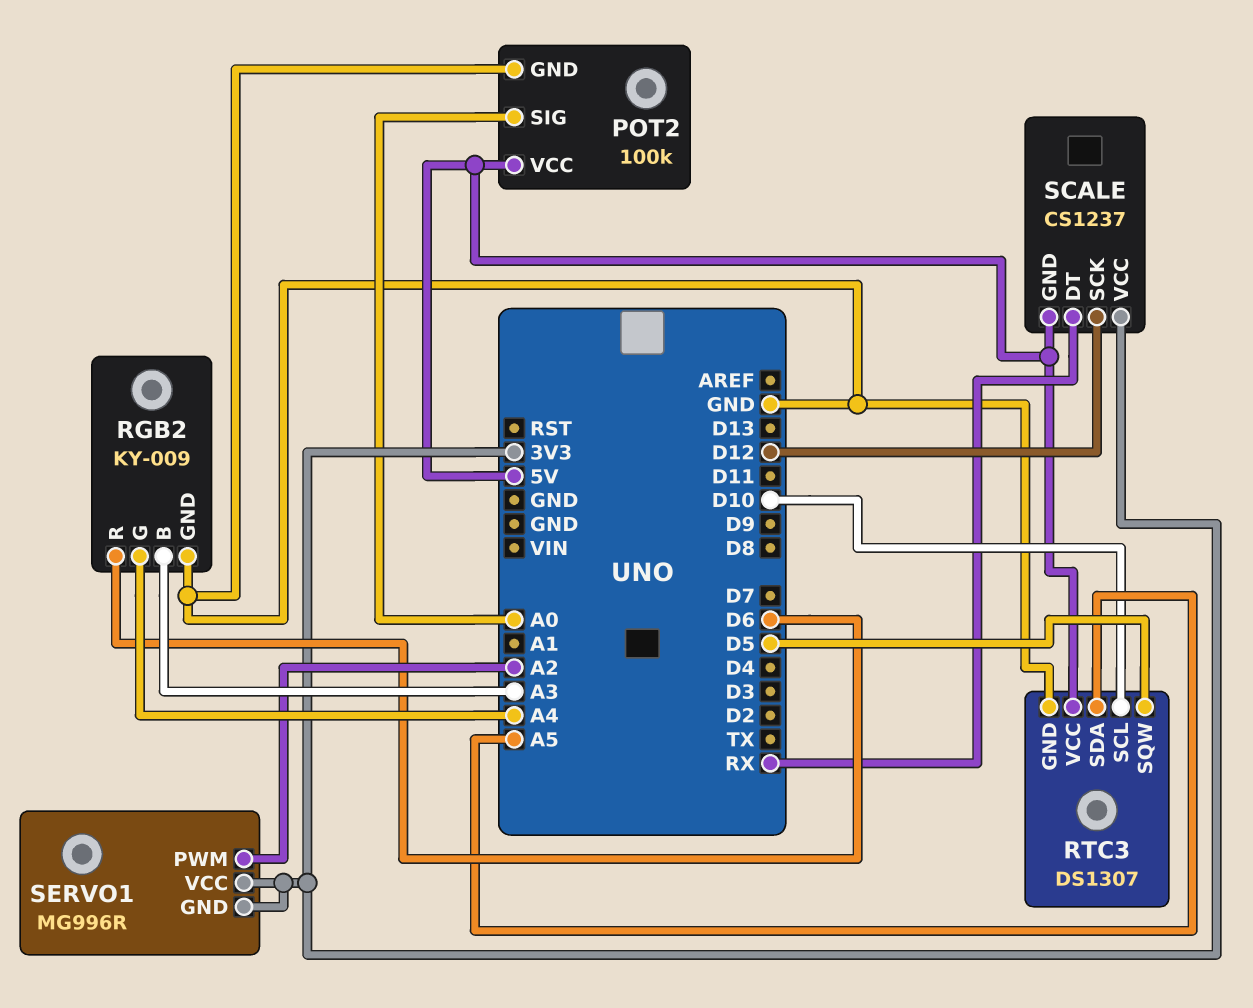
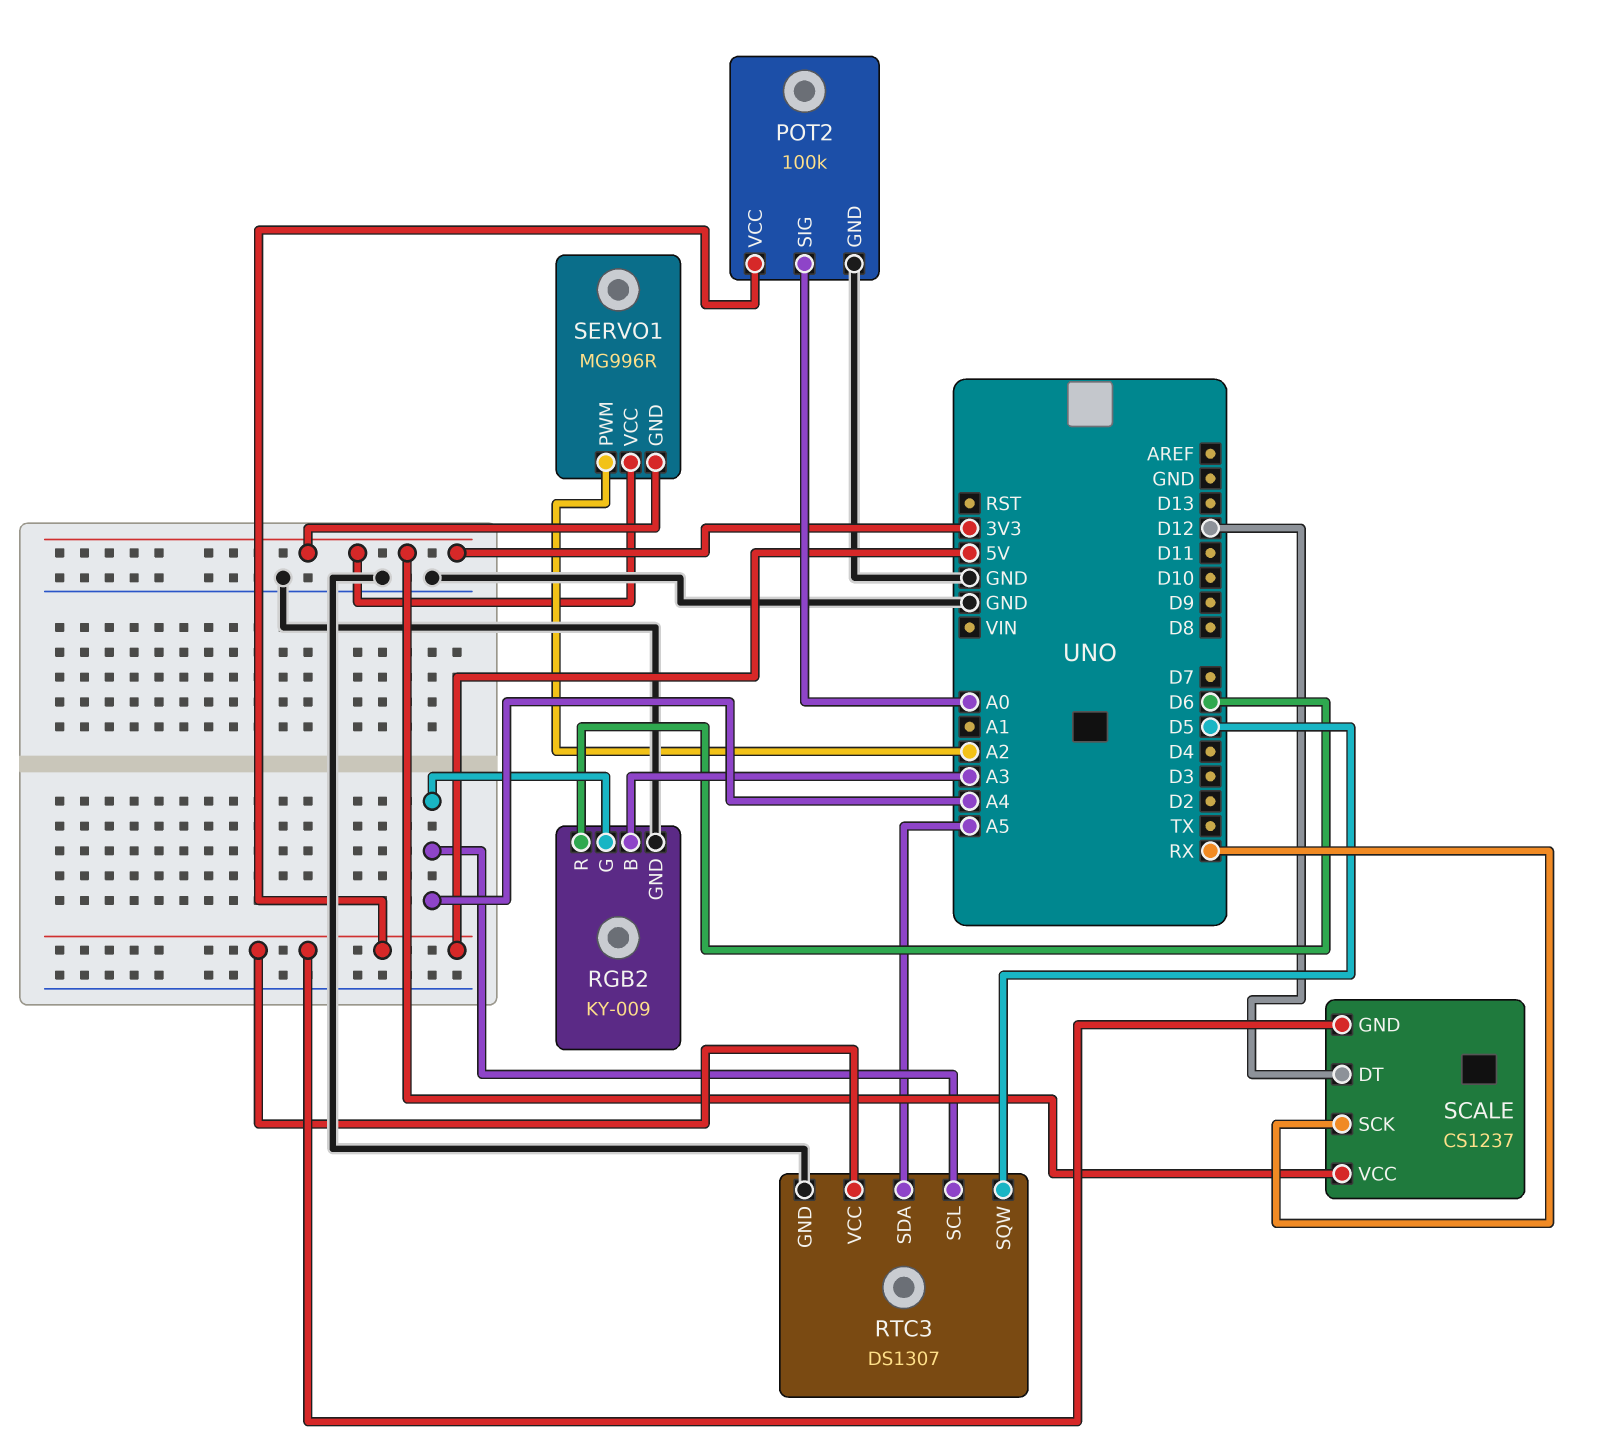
RTC3 pin SCL: D10 -> A4
SCALE pin DT: RX -> D12
SCALE pin SCK: D12 -> RX

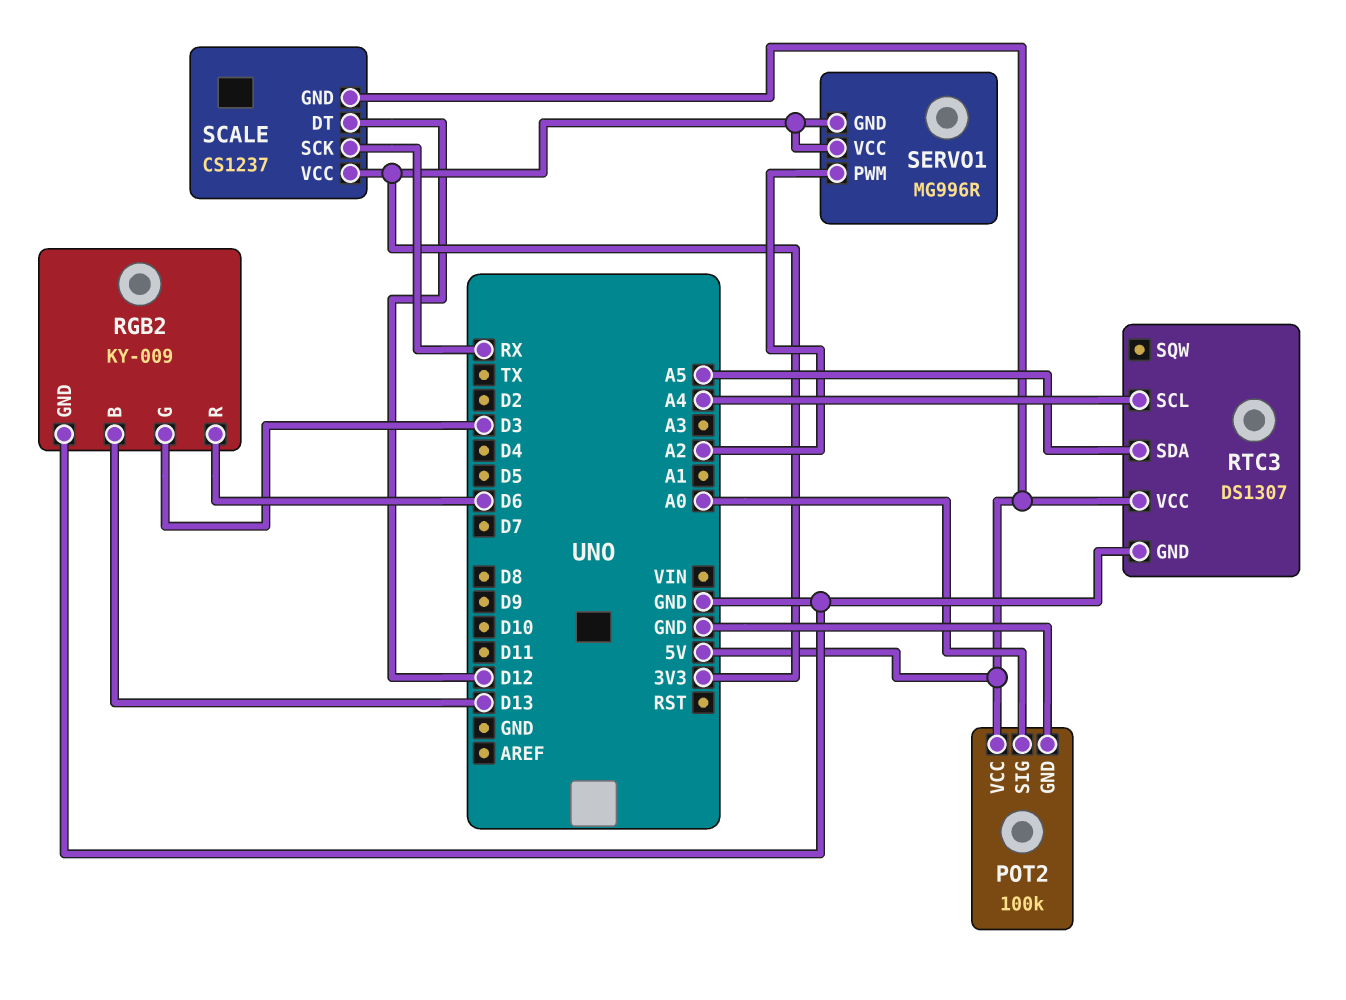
RGB2 pin B: A3 -> D13
RGB2 pin G: A4 -> D3
RTC3 pin SQW: D5 -> none

